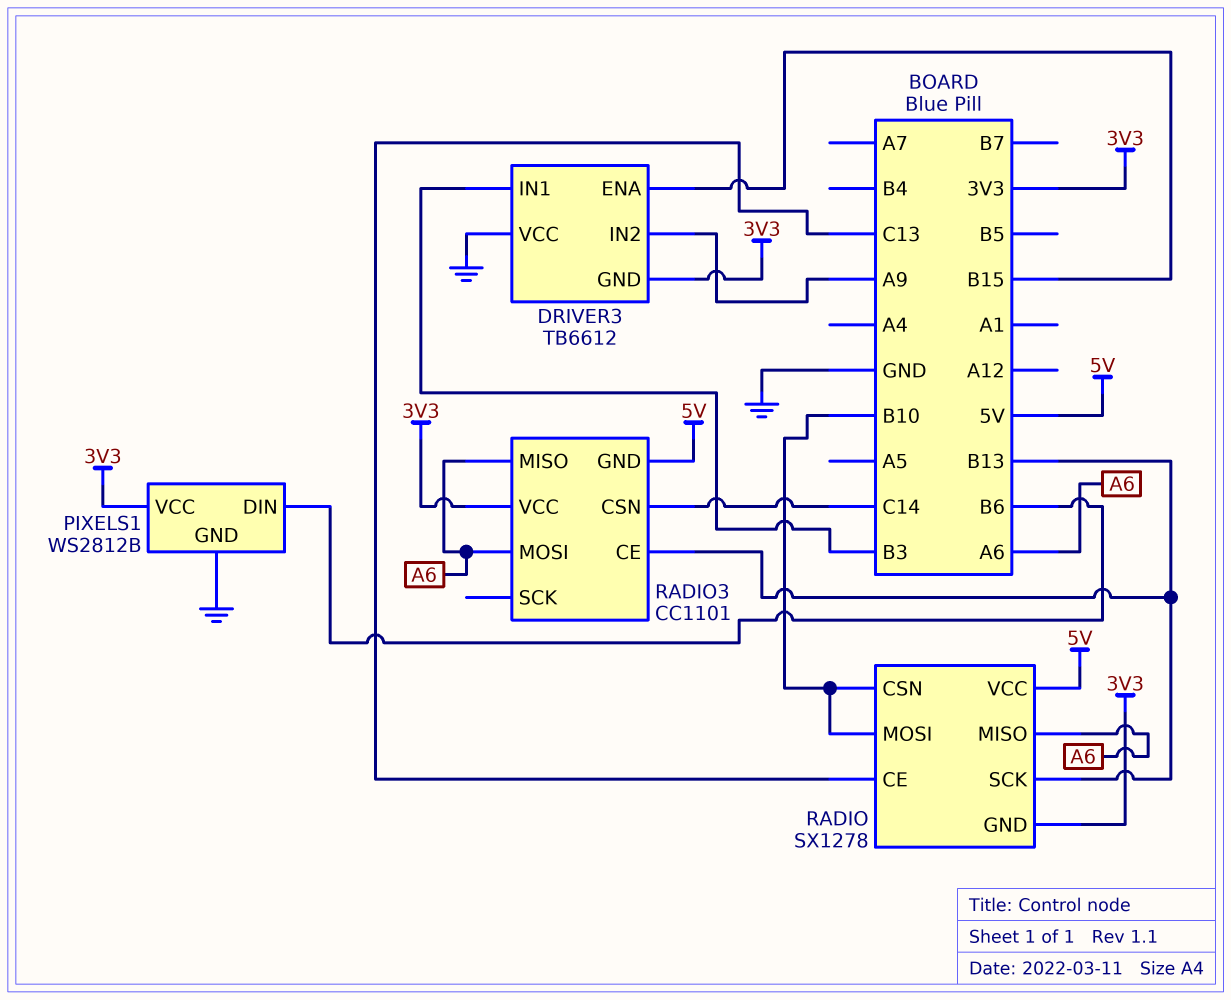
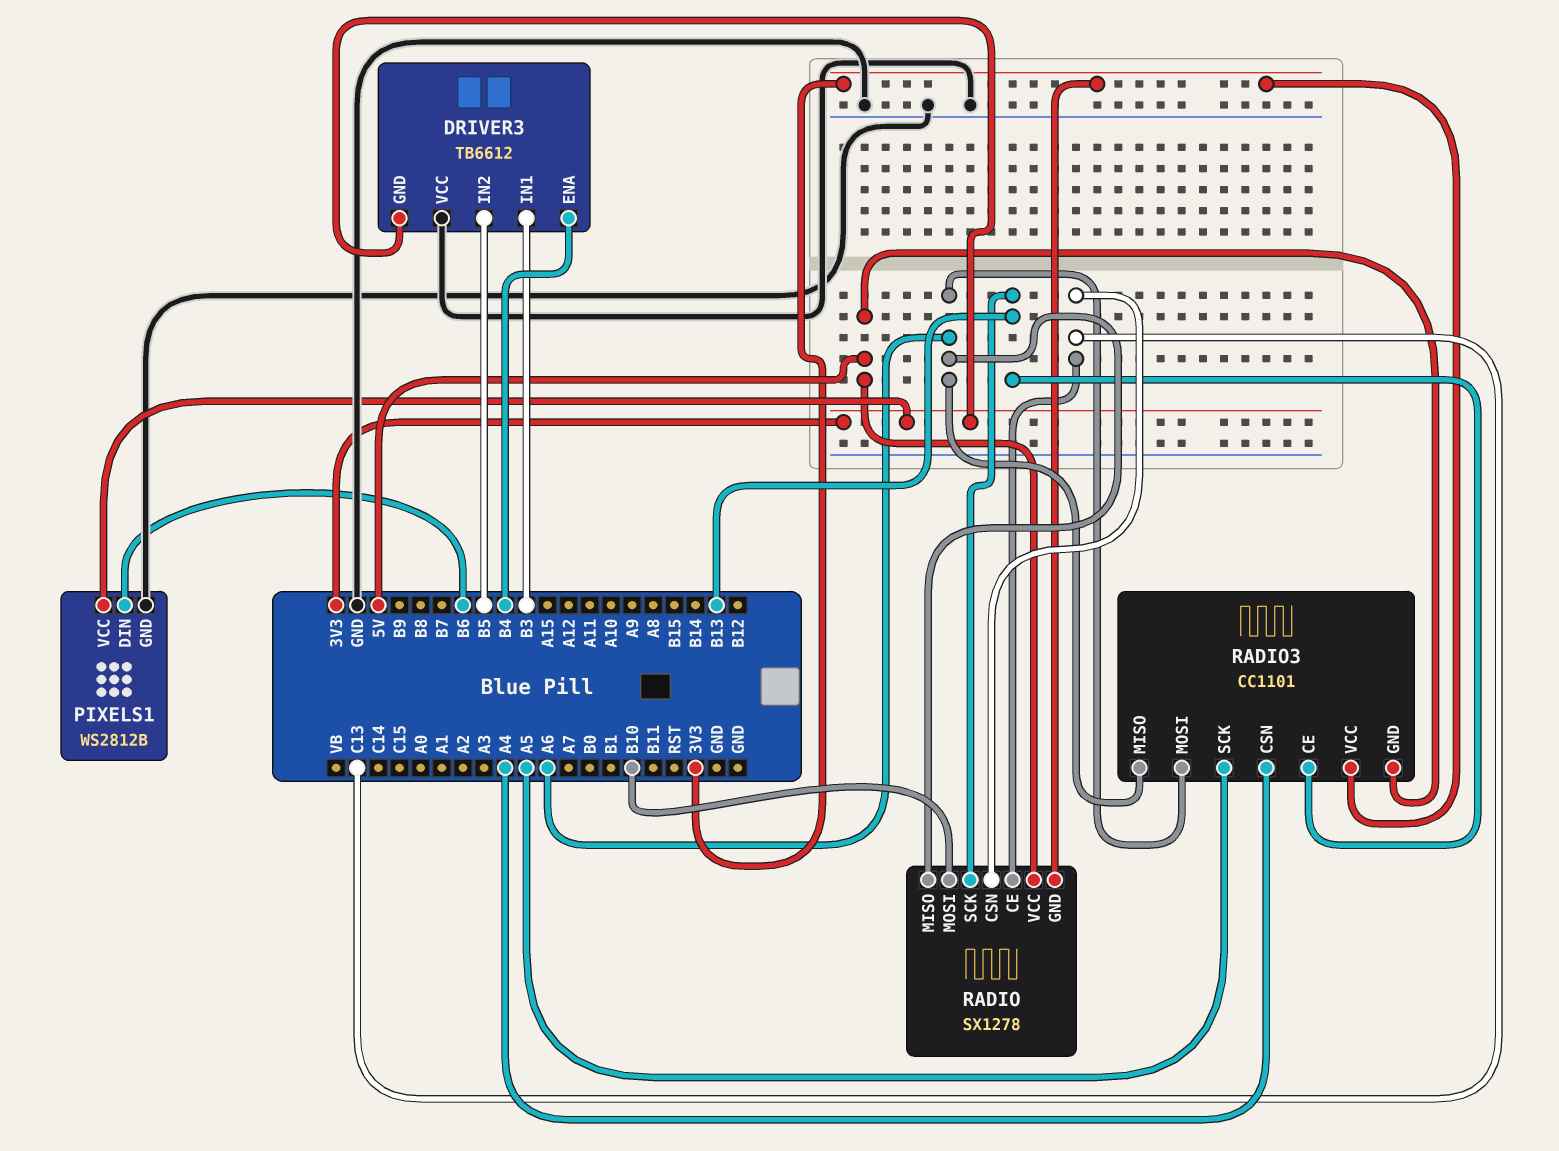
DRIVER3 pin ENA: B15 -> B4
DRIVER3 pin IN2: A9 -> B5
RADIO pin CSN: B10 -> C13
RADIO3 pin CSN: C14 -> A4
RADIO3 pin SCK: none -> A5

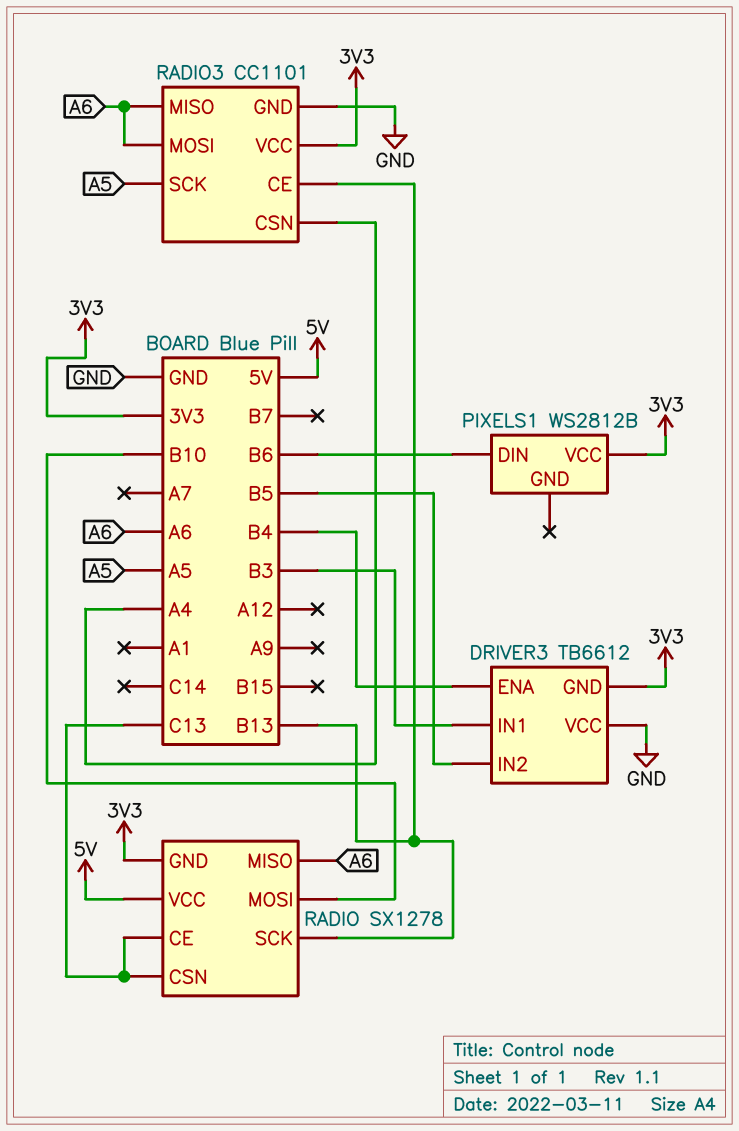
PIXELS1 pin GND: GND -> none
RADIO3 pin GND: 5V -> GND

